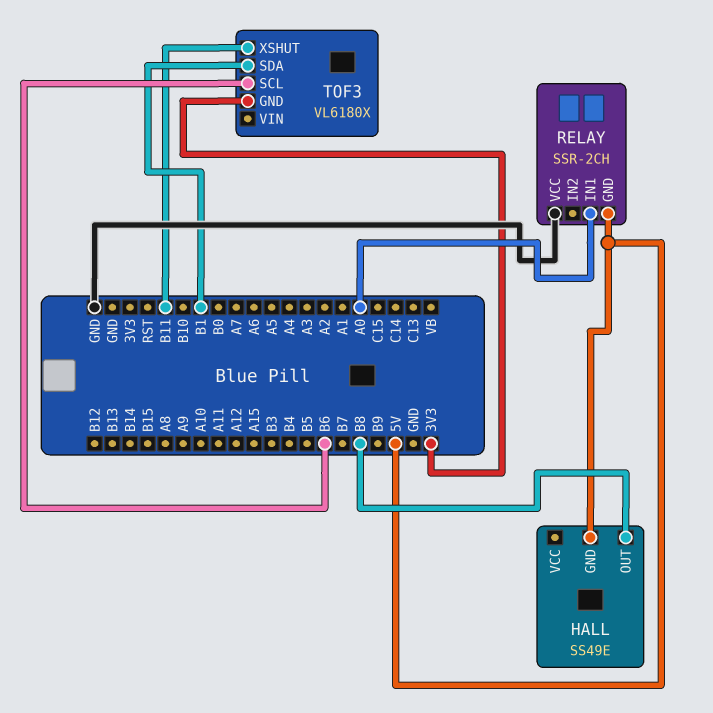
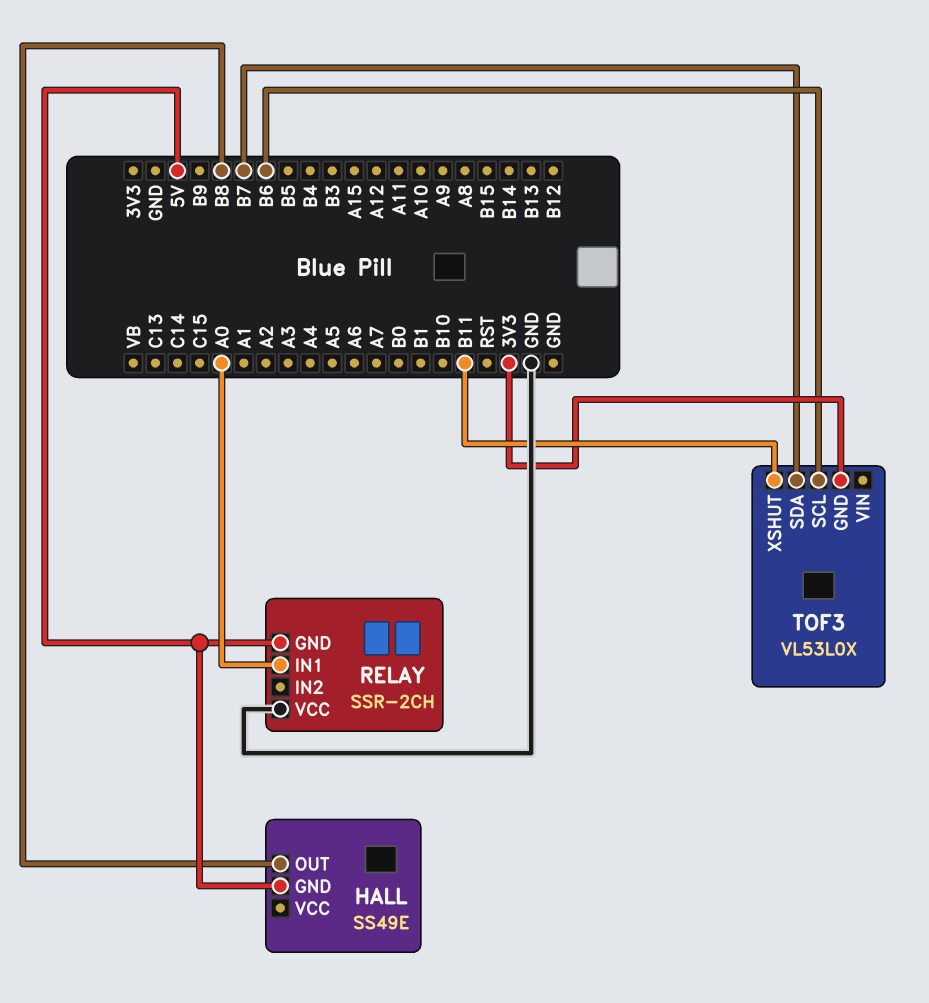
TOF3: VL6180X -> VL53L0X
TOF3 pin SDA: B1 -> B7

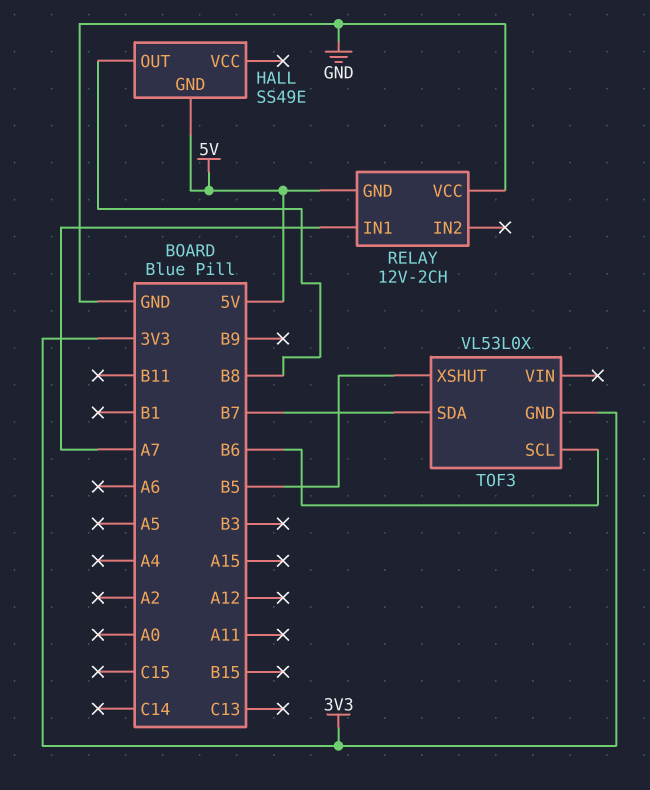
RELAY: SSR-2CH -> 12V-2CH
RELAY pin IN1: A0 -> A7
TOF3 pin XSHUT: B11 -> B5

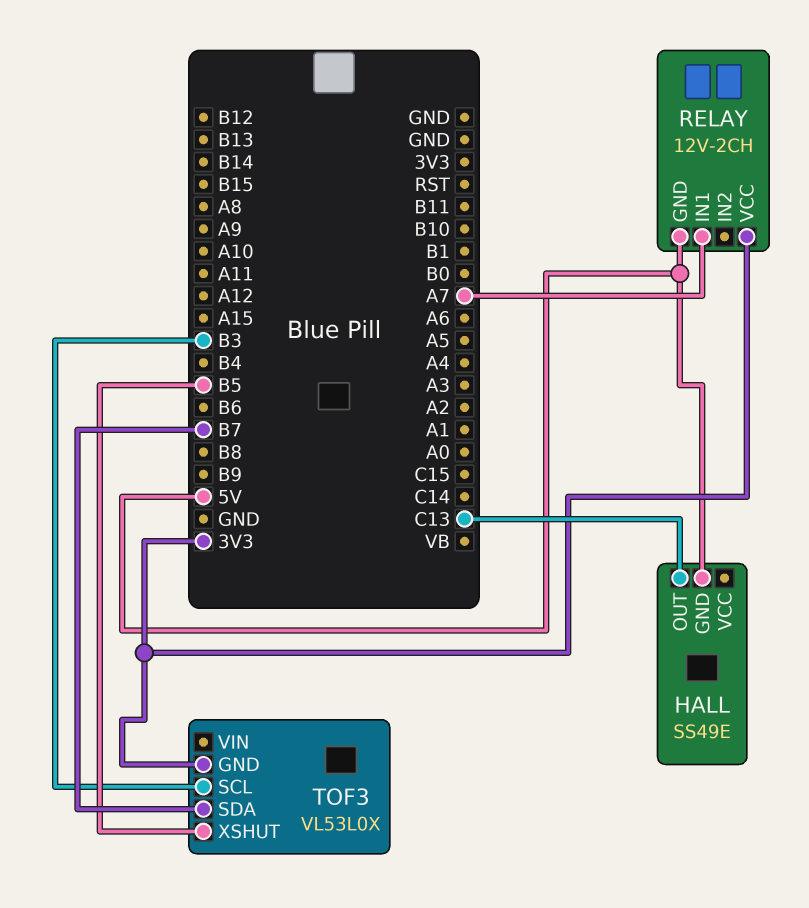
HALL pin OUT: B8 -> C13
RELAY pin VCC: GND -> 3V3
TOF3 pin SCL: B6 -> B3

